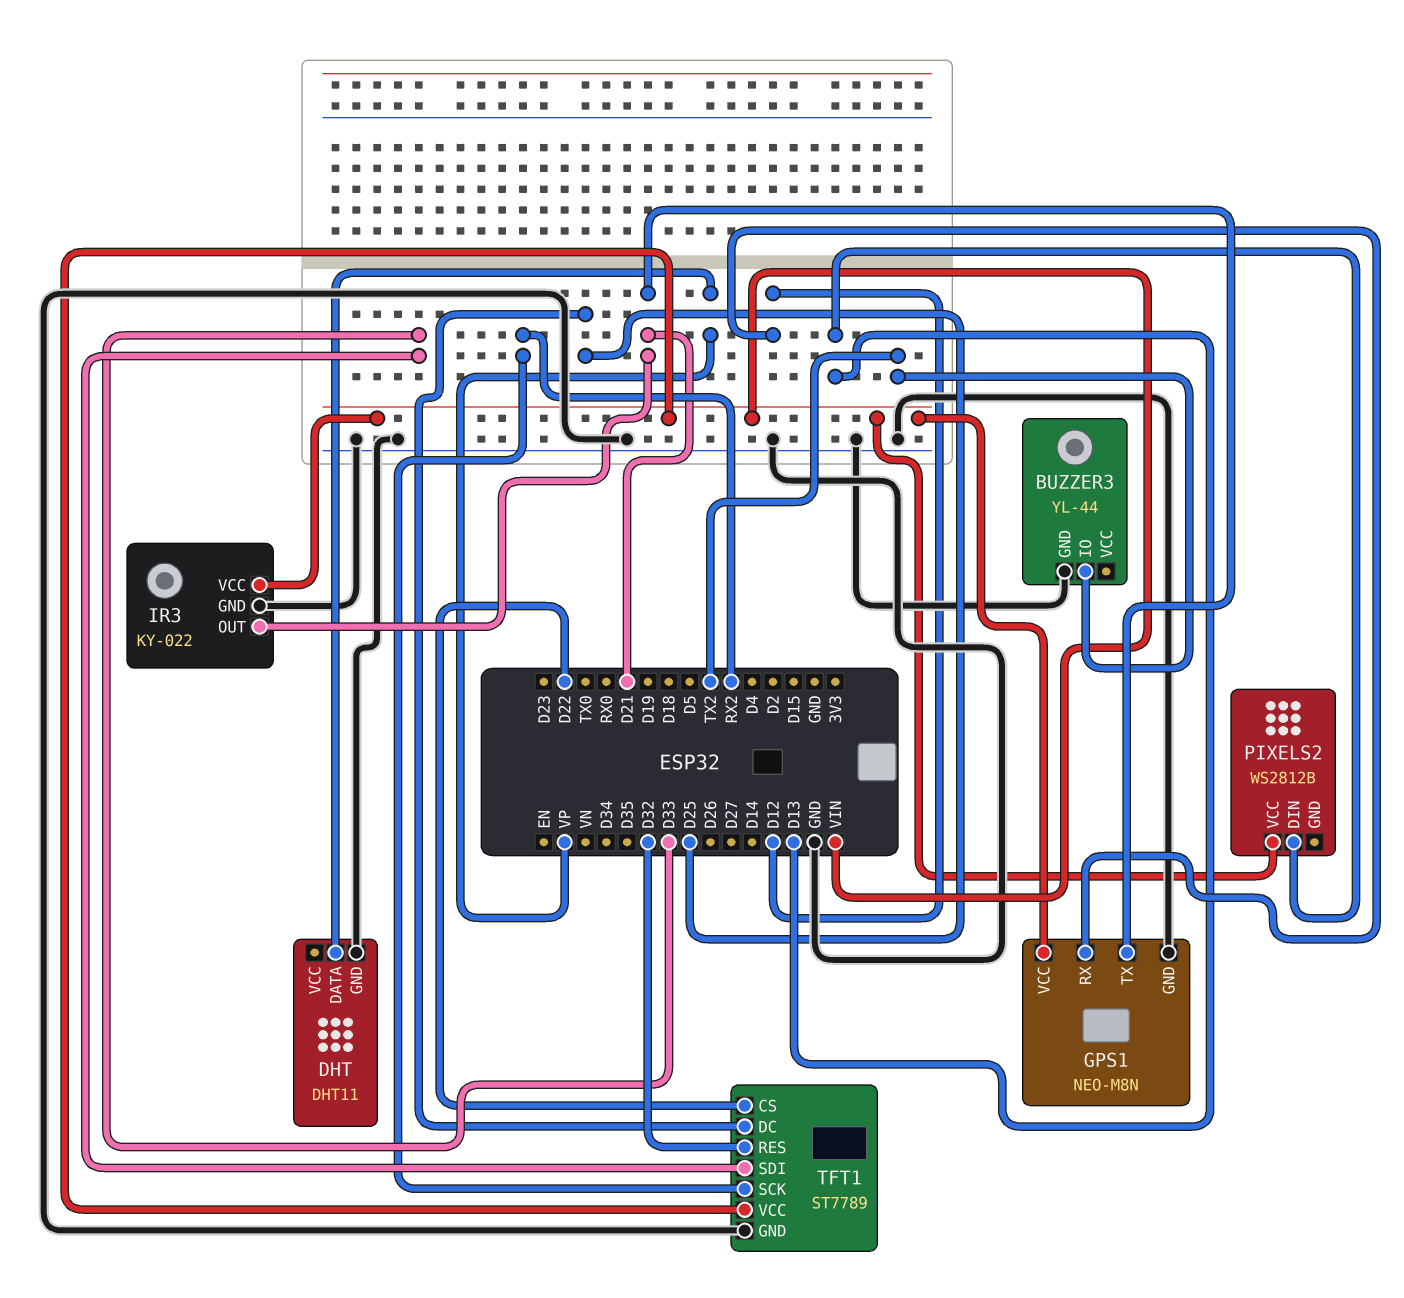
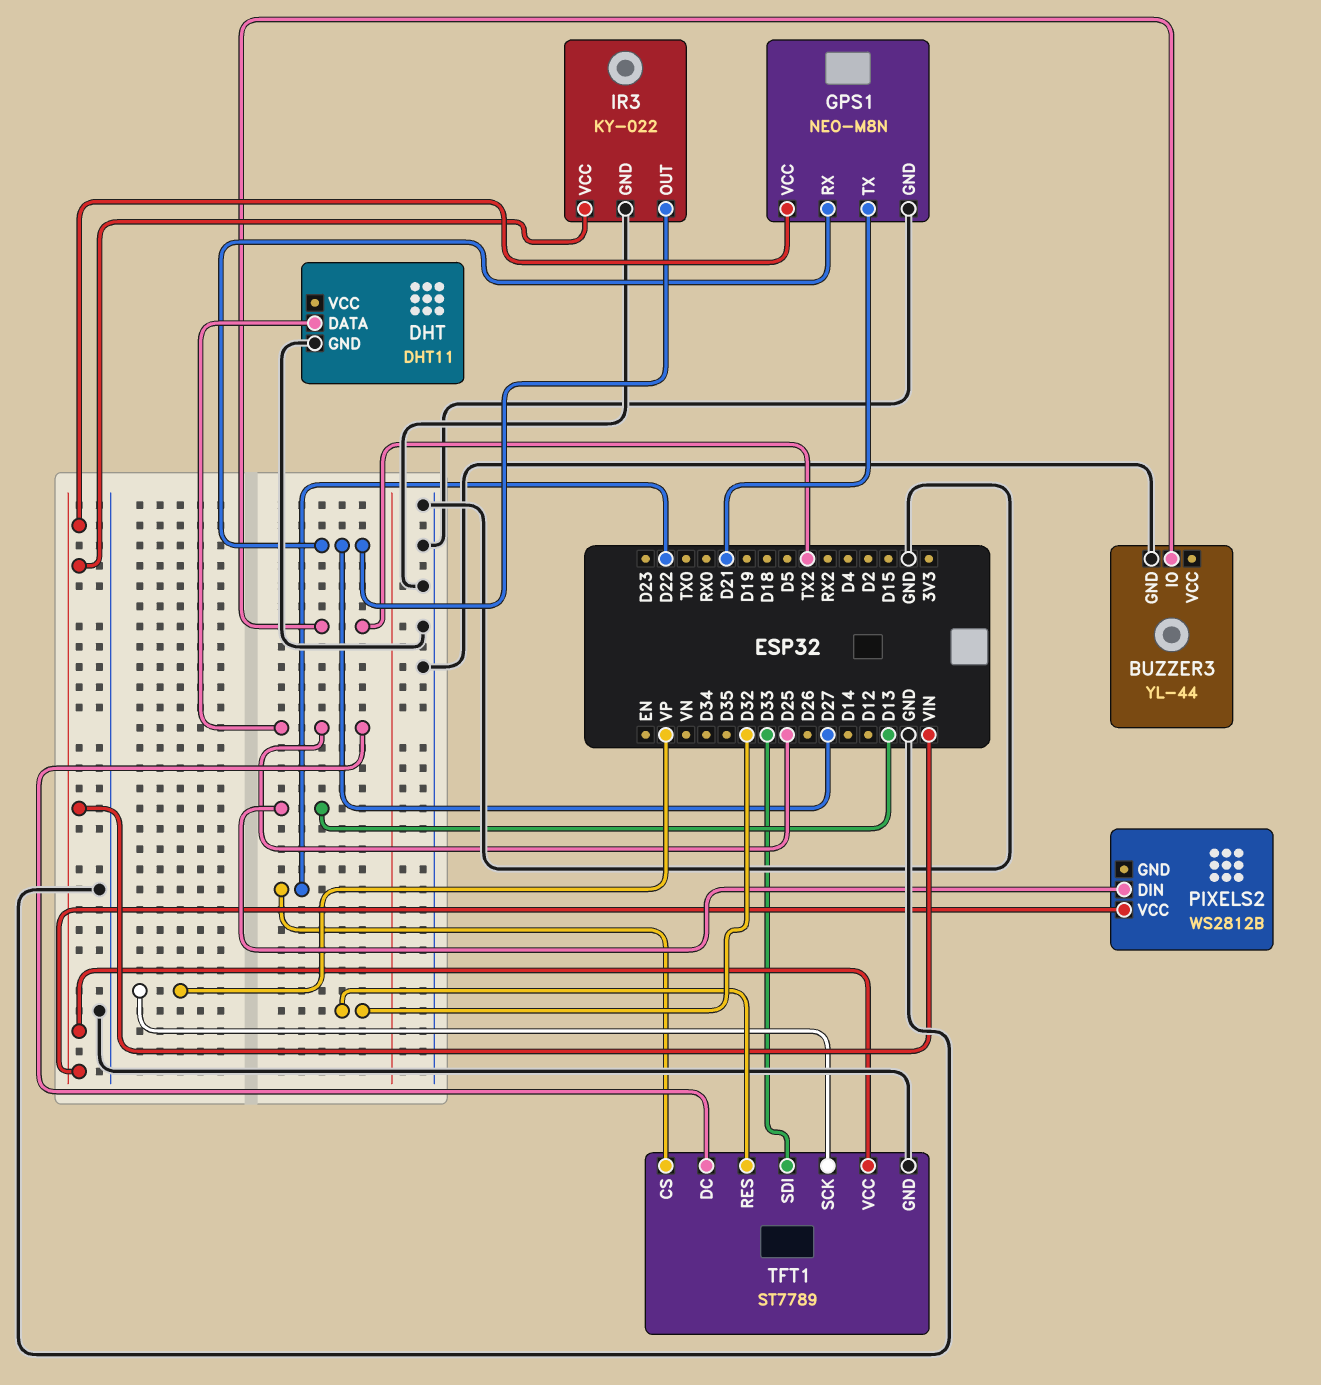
DHT pin DATA: VP -> D25
GPS1 pin RX: D12 -> D27
IR3 pin OUT: D21 -> D27
TFT1 pin SCK: RX2 -> VP

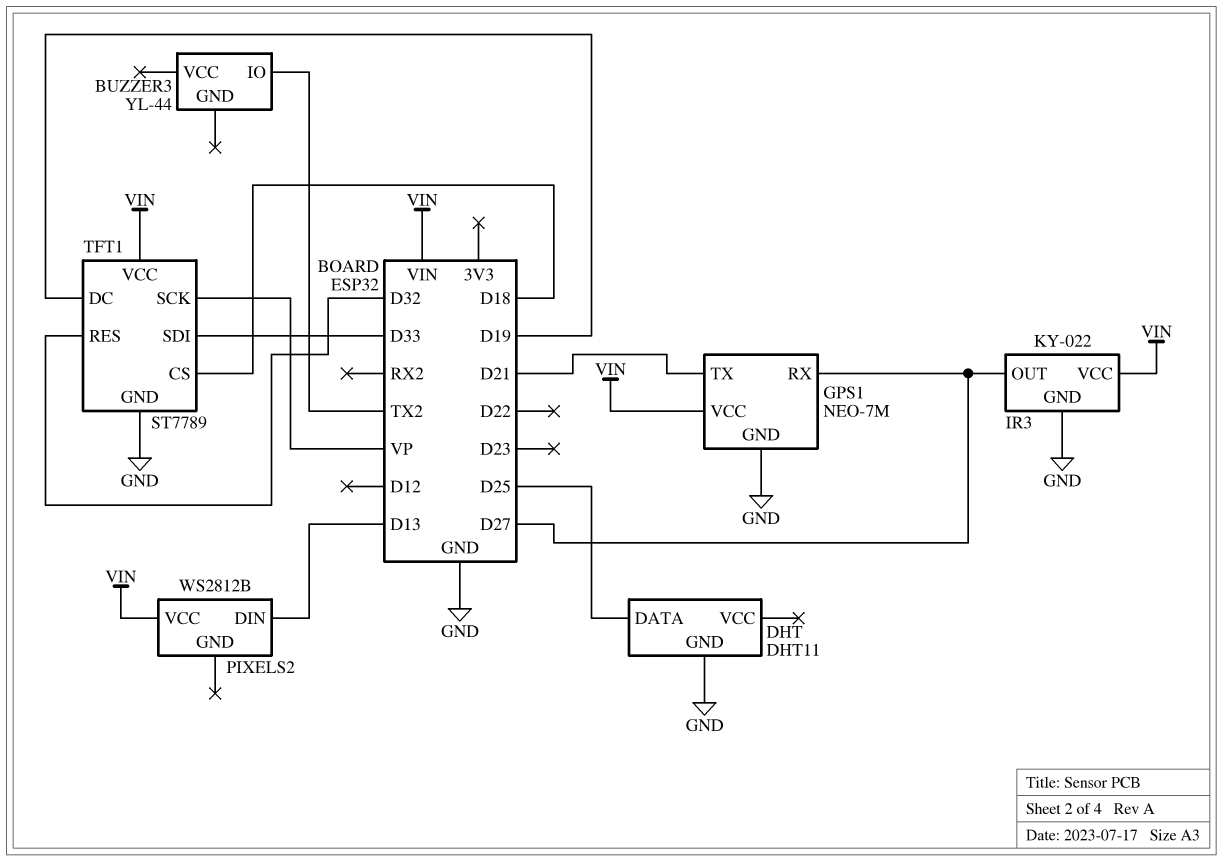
BUZZER3 pin GND: GND -> none
GPS1: NEO-M8N -> NEO-7M
TFT1 pin CS: D22 -> D18
TFT1 pin DC: D25 -> D19

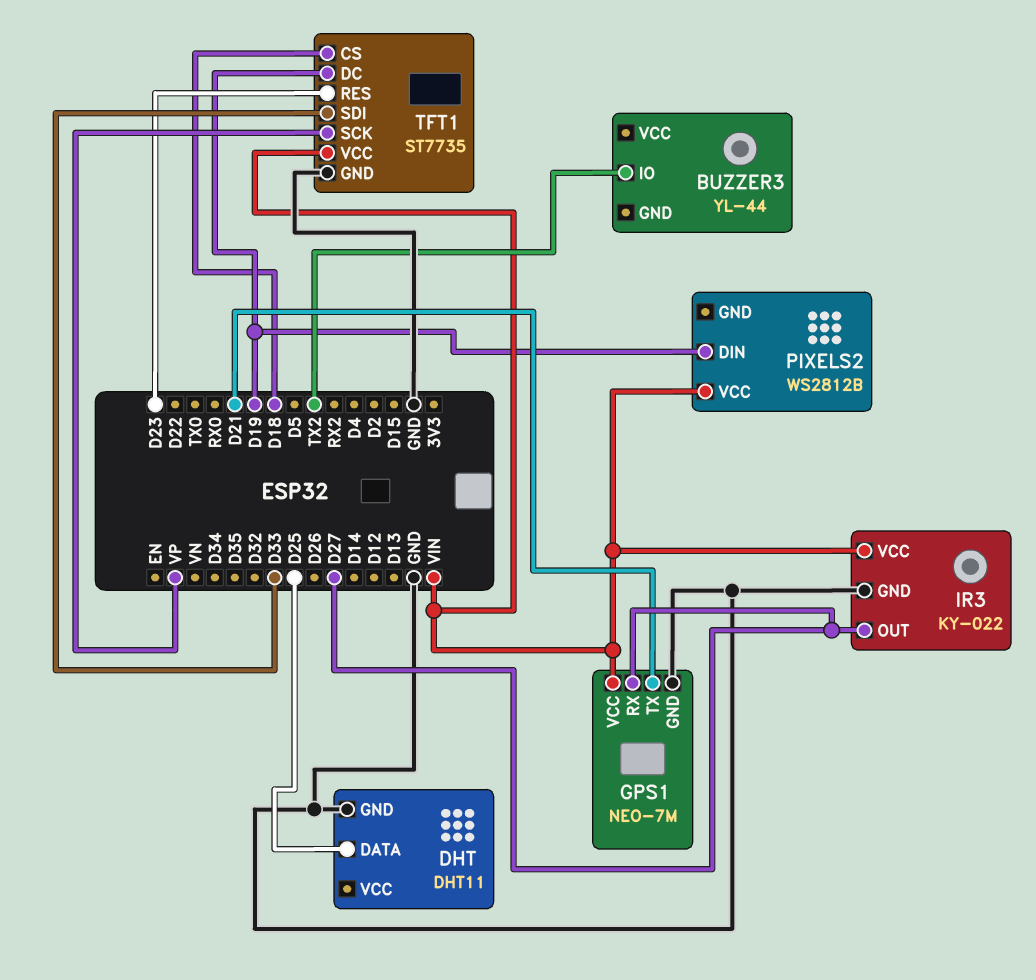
PIXELS2 pin DIN: D13 -> D19
TFT1: ST7789 -> ST7735
TFT1 pin RES: D32 -> D23

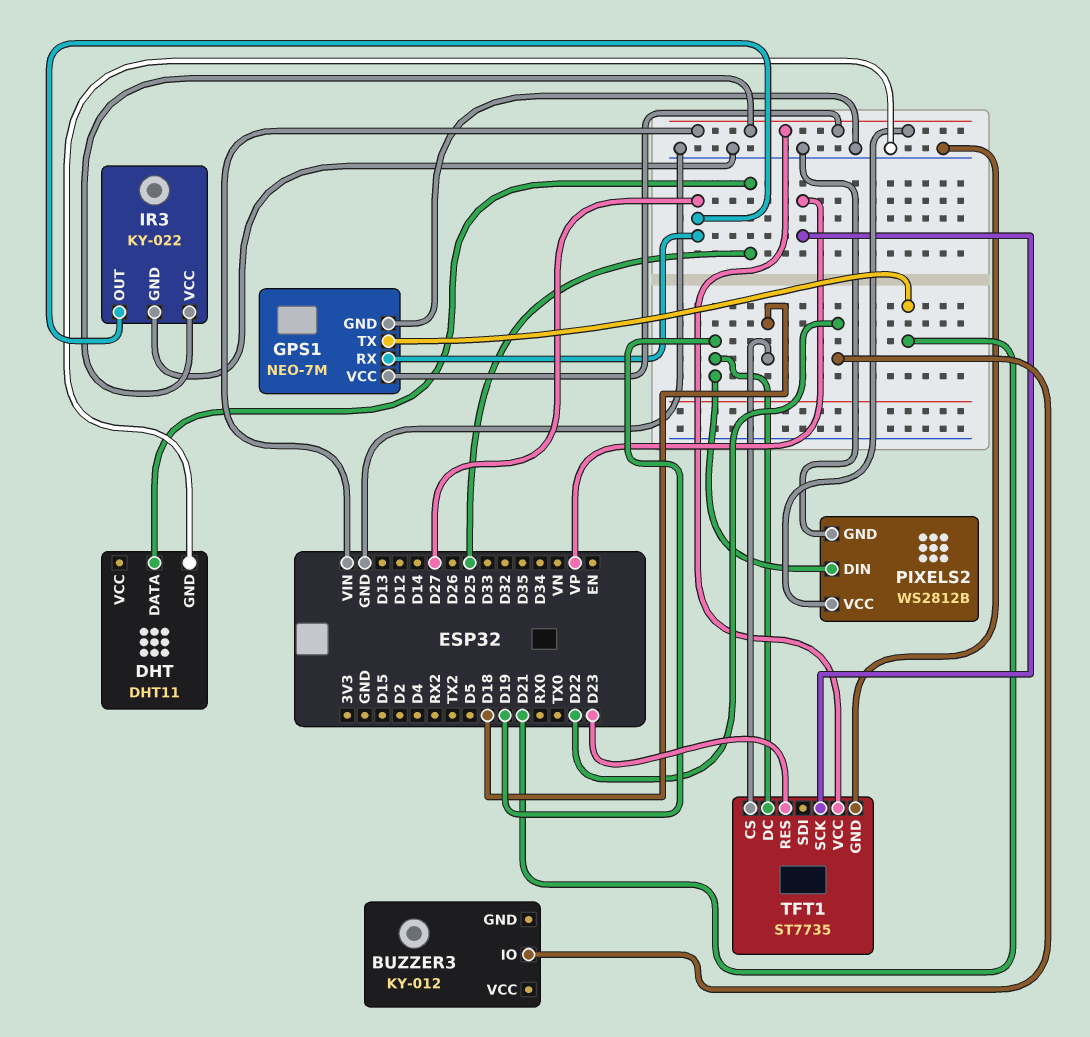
BUZZER3: YL-44 -> KY-012
BUZZER3 pin IO: TX2 -> D22
PIXELS2 pin GND: none -> GND
TFT1 pin SDI: D33 -> none

